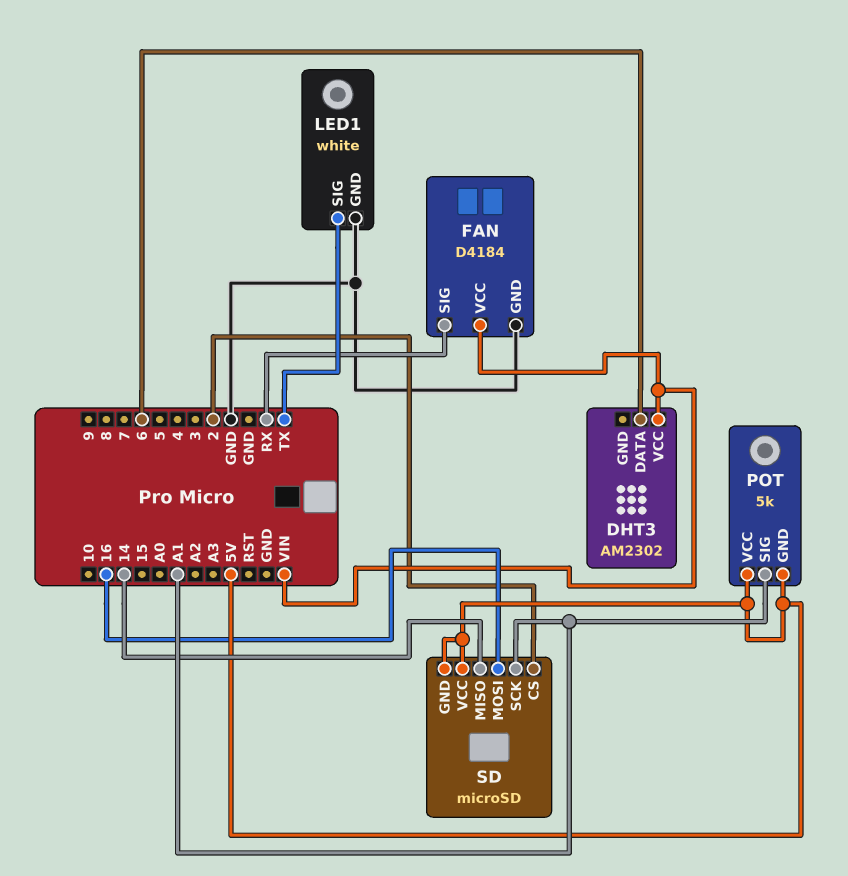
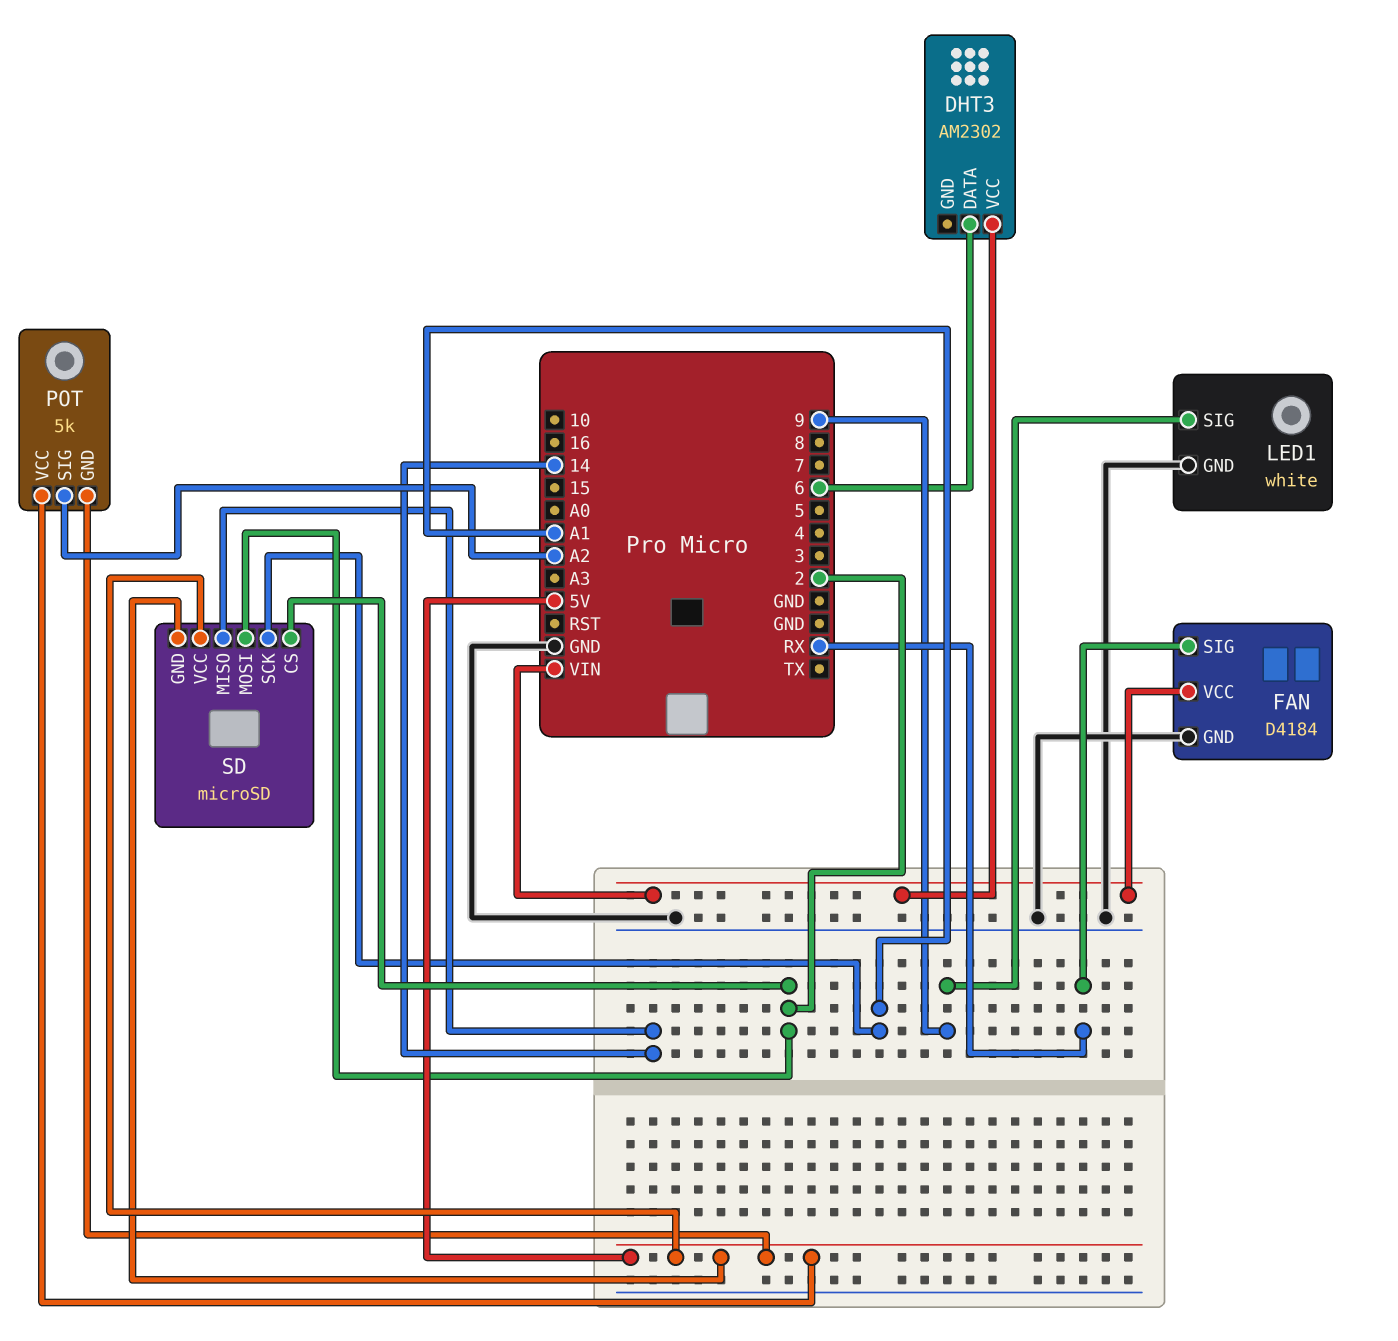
LED1 pin SIG: TX -> 9
POT pin SIG: A1 -> A2
SD pin MOSI: 16 -> 2

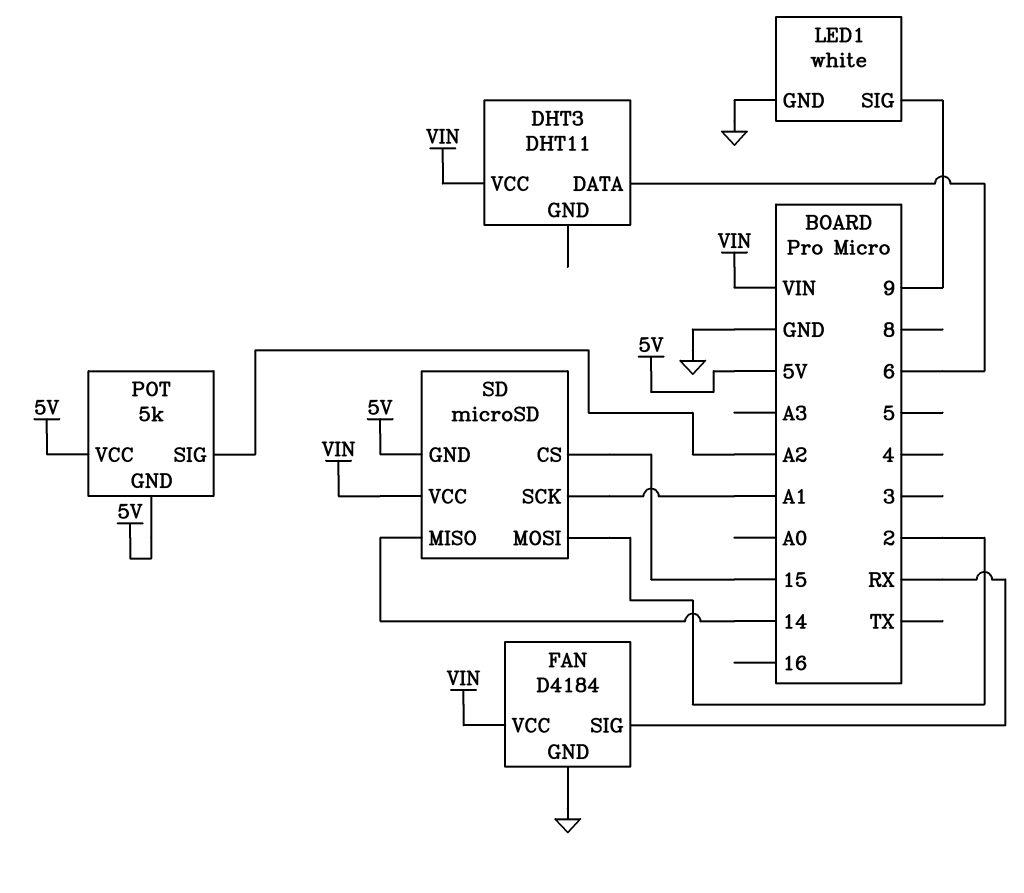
DHT3: AM2302 -> DHT11
SD pin CS: 2 -> 15
SD pin VCC: 5V -> VIN

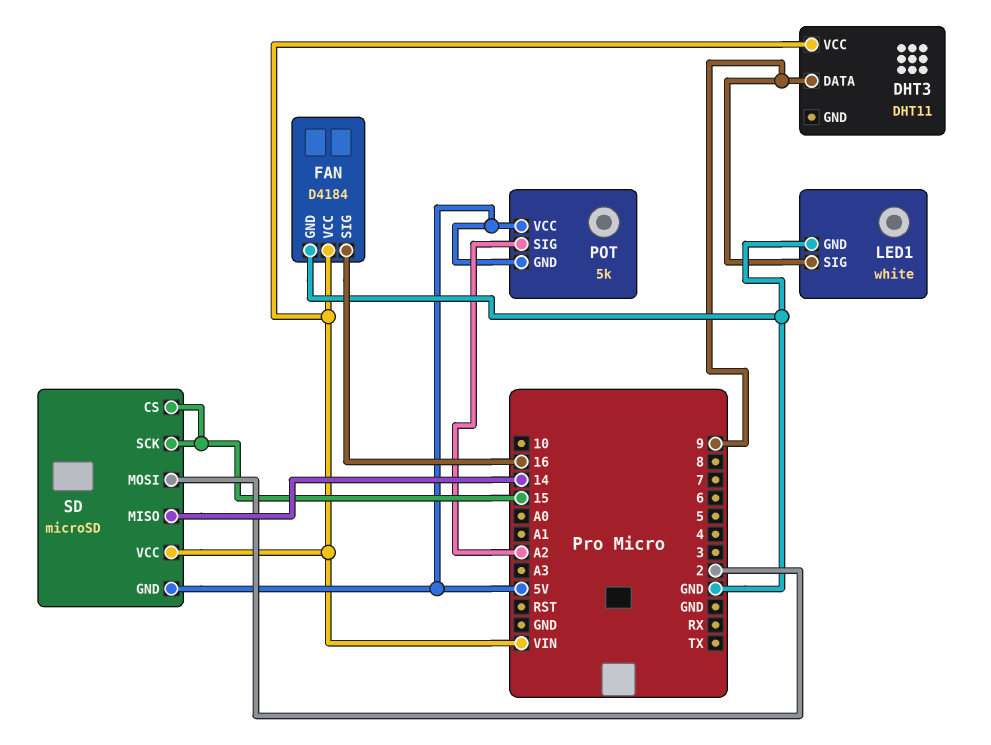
DHT3 pin DATA: 6 -> 9
FAN pin SIG: RX -> 16
SD pin SCK: A1 -> 15

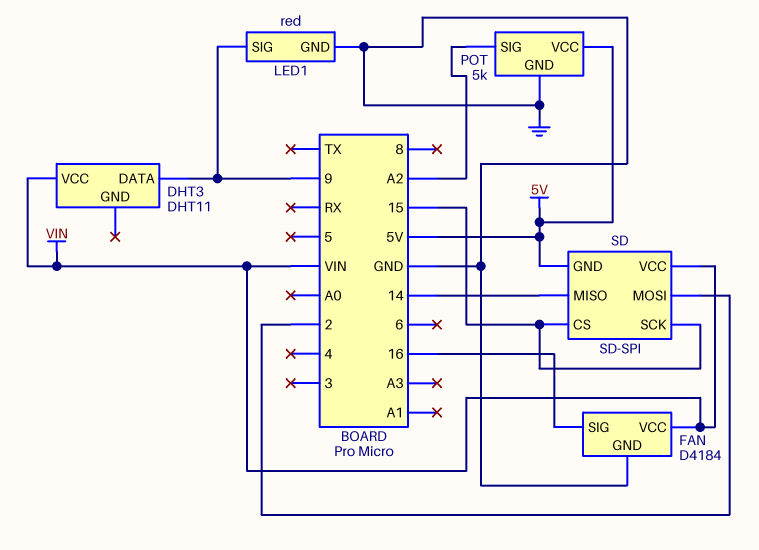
LED1: white -> red
POT pin GND: 5V -> GND
SD: microSD -> SD-SPI

